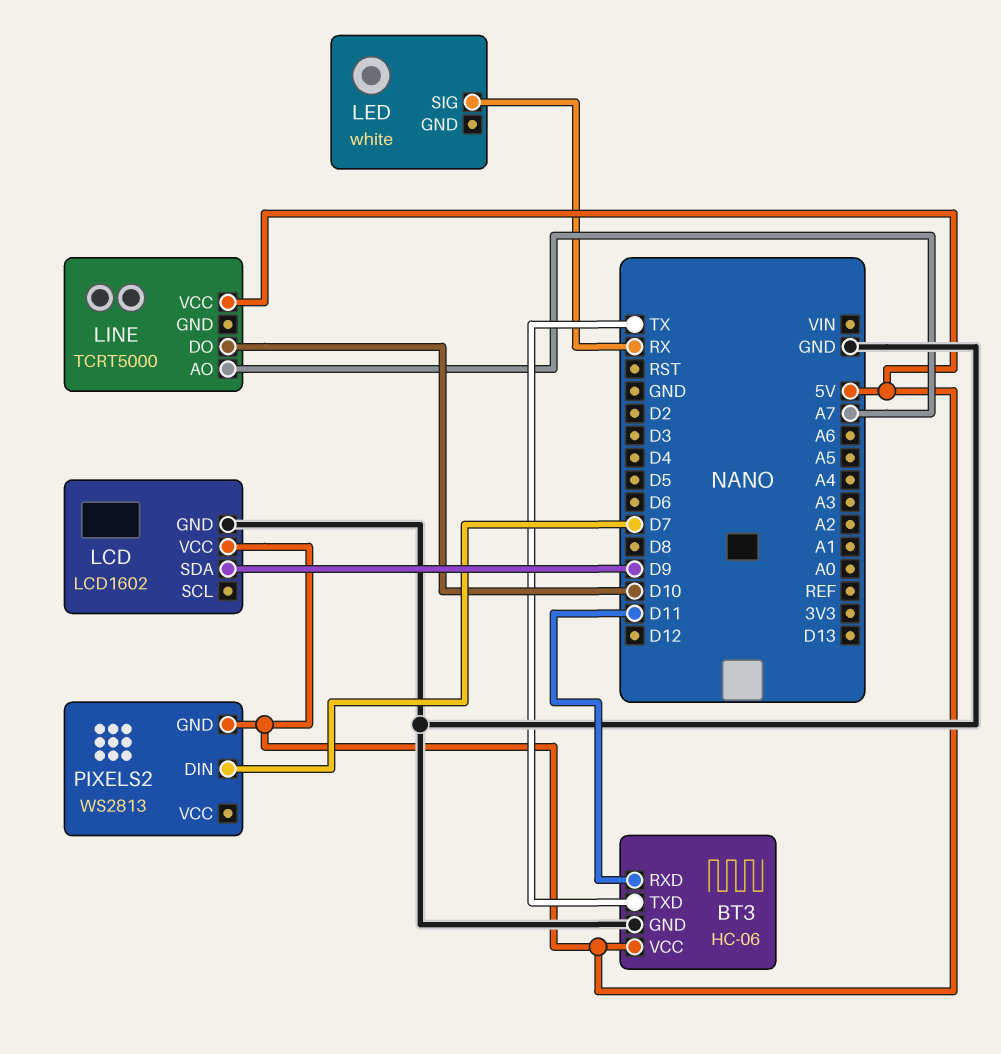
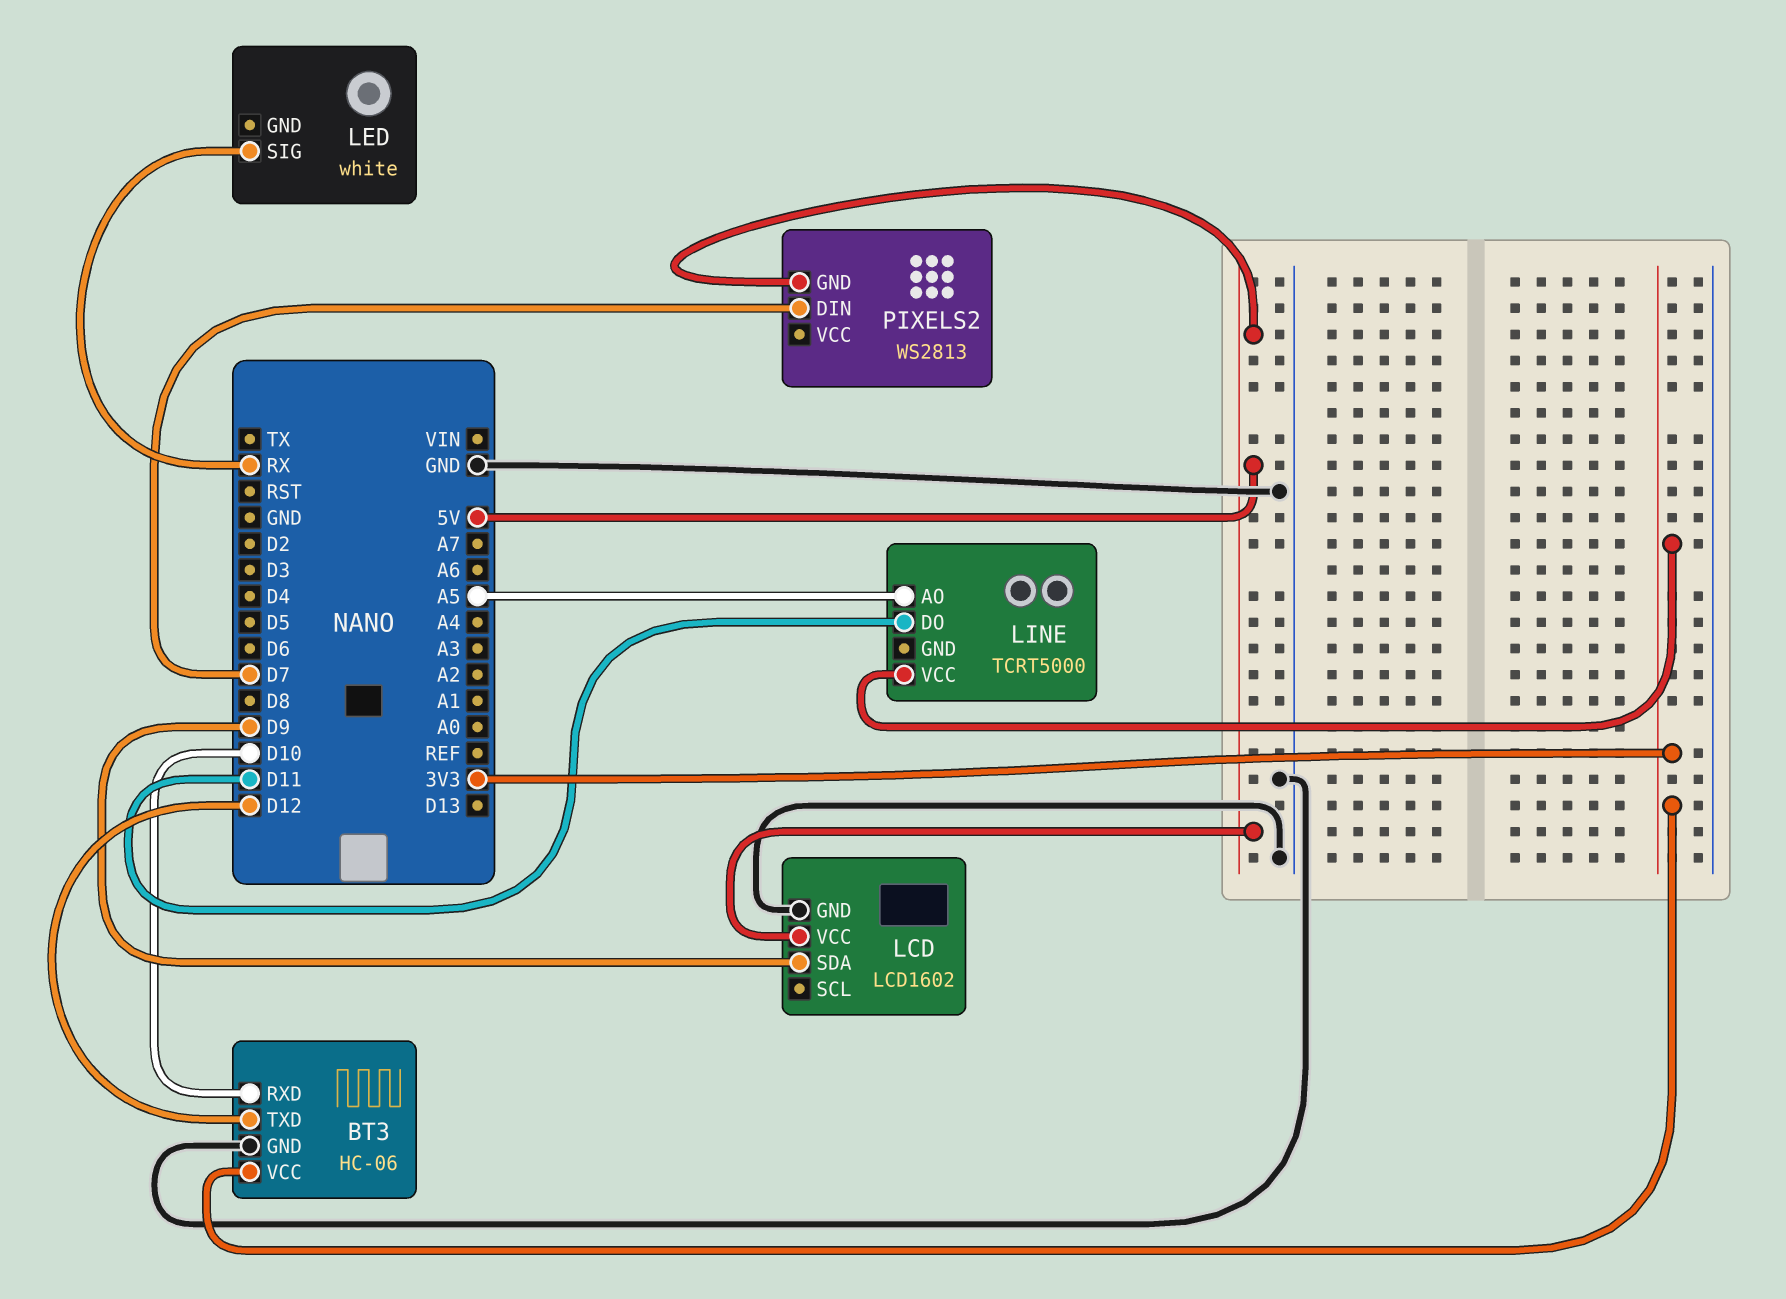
BT3 pin RXD: D11 -> D10
BT3 pin TXD: TX -> D12
BT3 pin VCC: 5V -> 3V3
LINE pin AO: A7 -> A5
LINE pin DO: D10 -> D11
LINE pin VCC: 5V -> 3V3

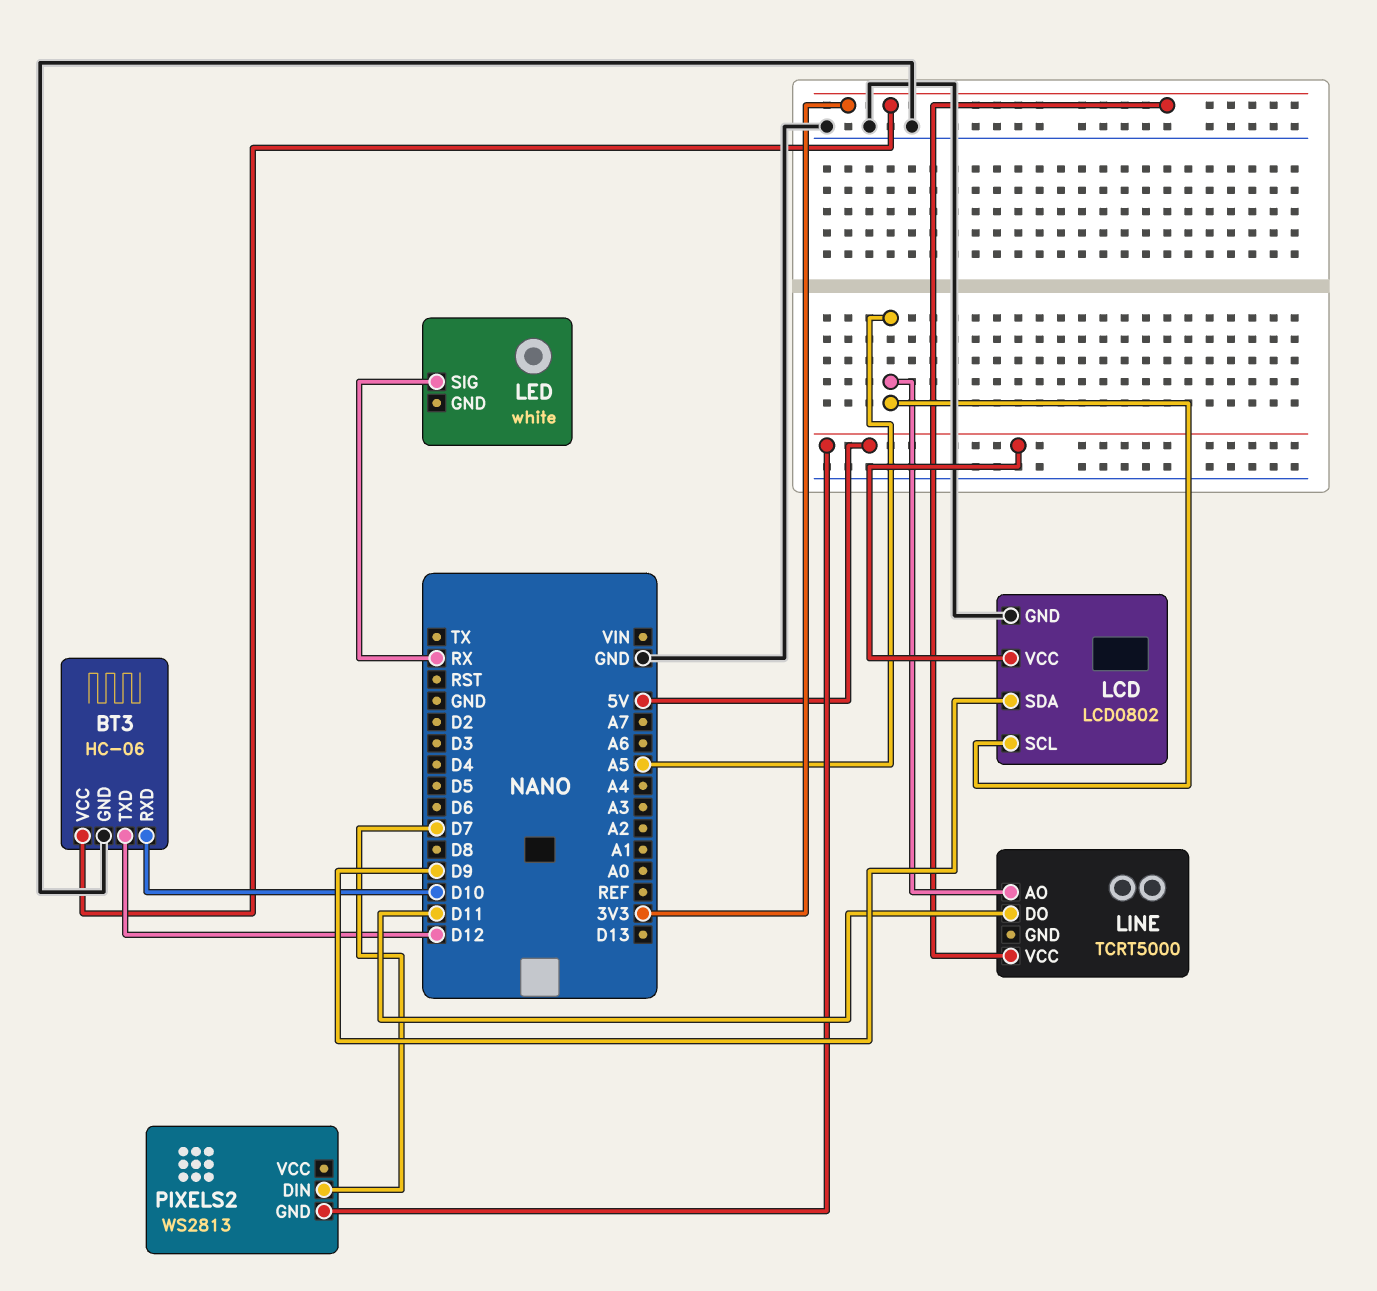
LCD: LCD1602 -> LCD0802
LCD pin SCL: none -> A5

